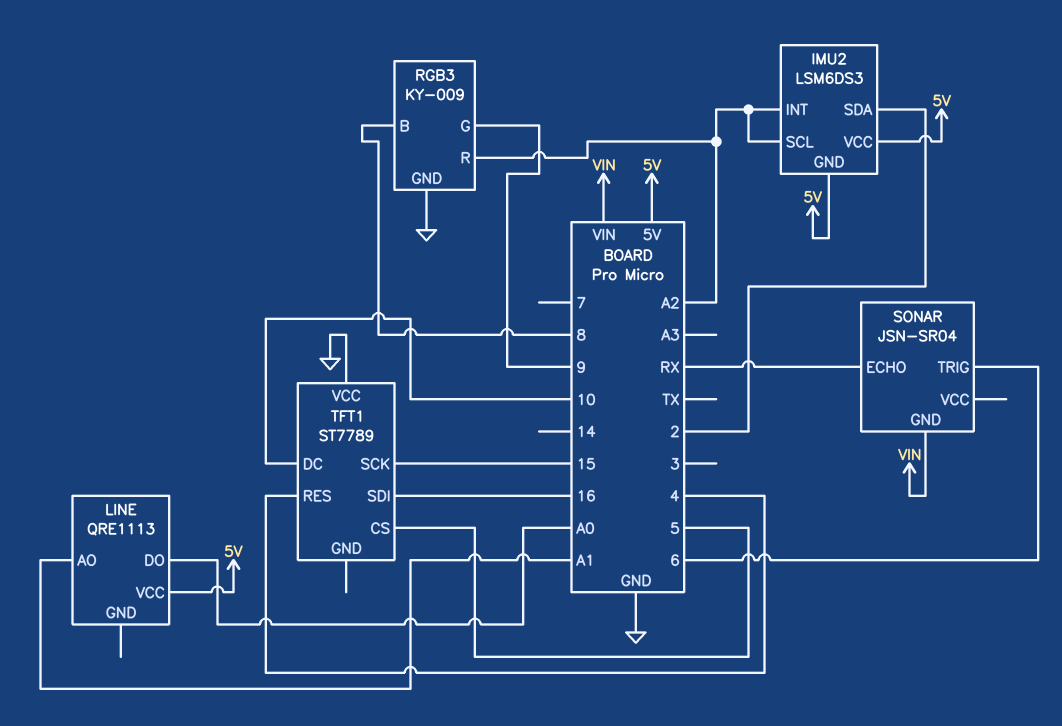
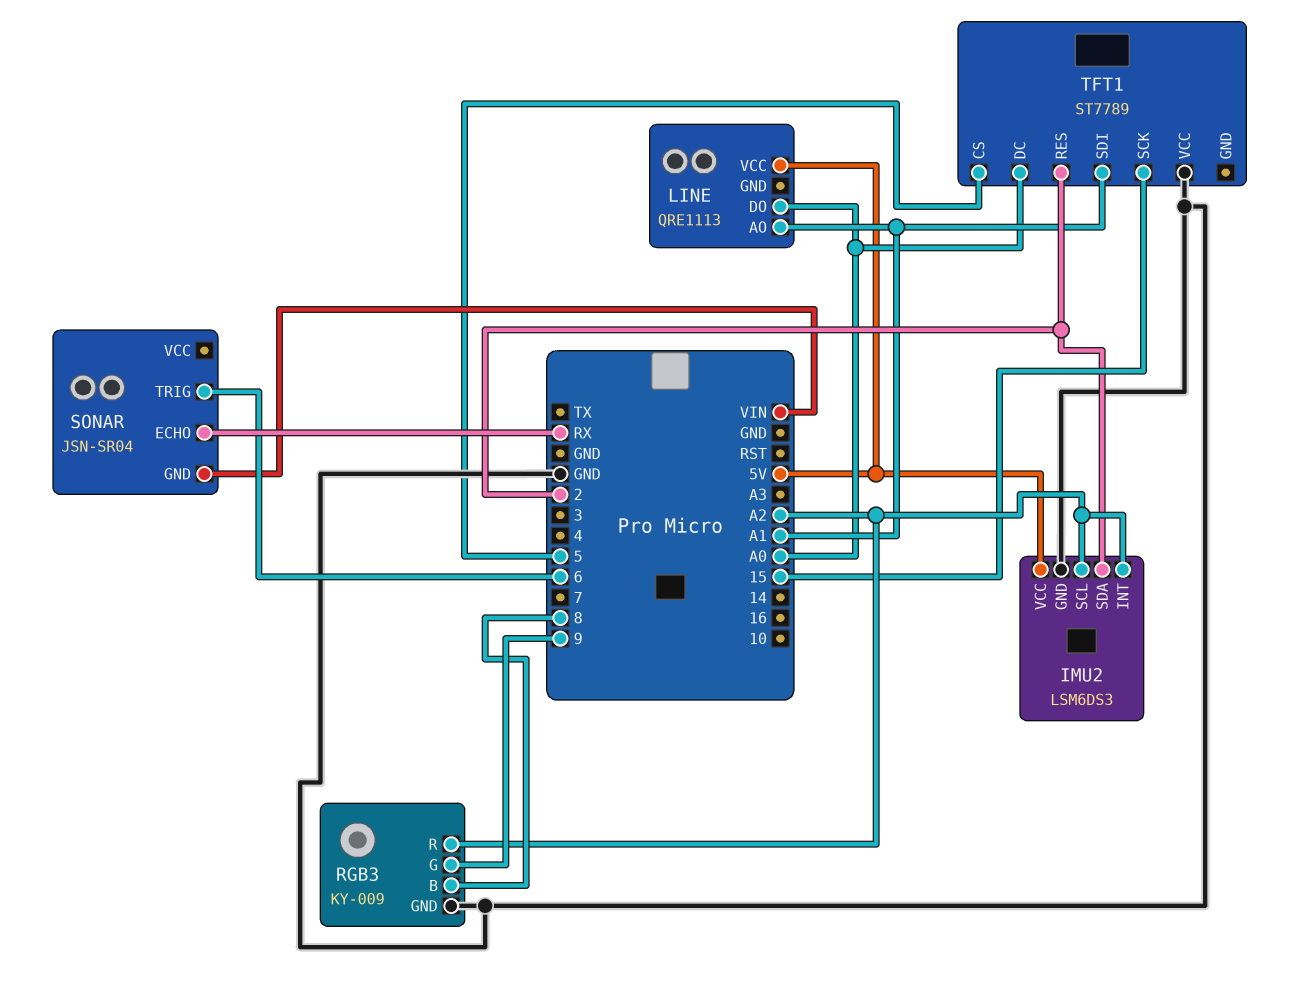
IMU2 pin GND: 5V -> GND
TFT1 pin DC: 10 -> A0
TFT1 pin RES: 4 -> 2
TFT1 pin SDI: 16 -> A1

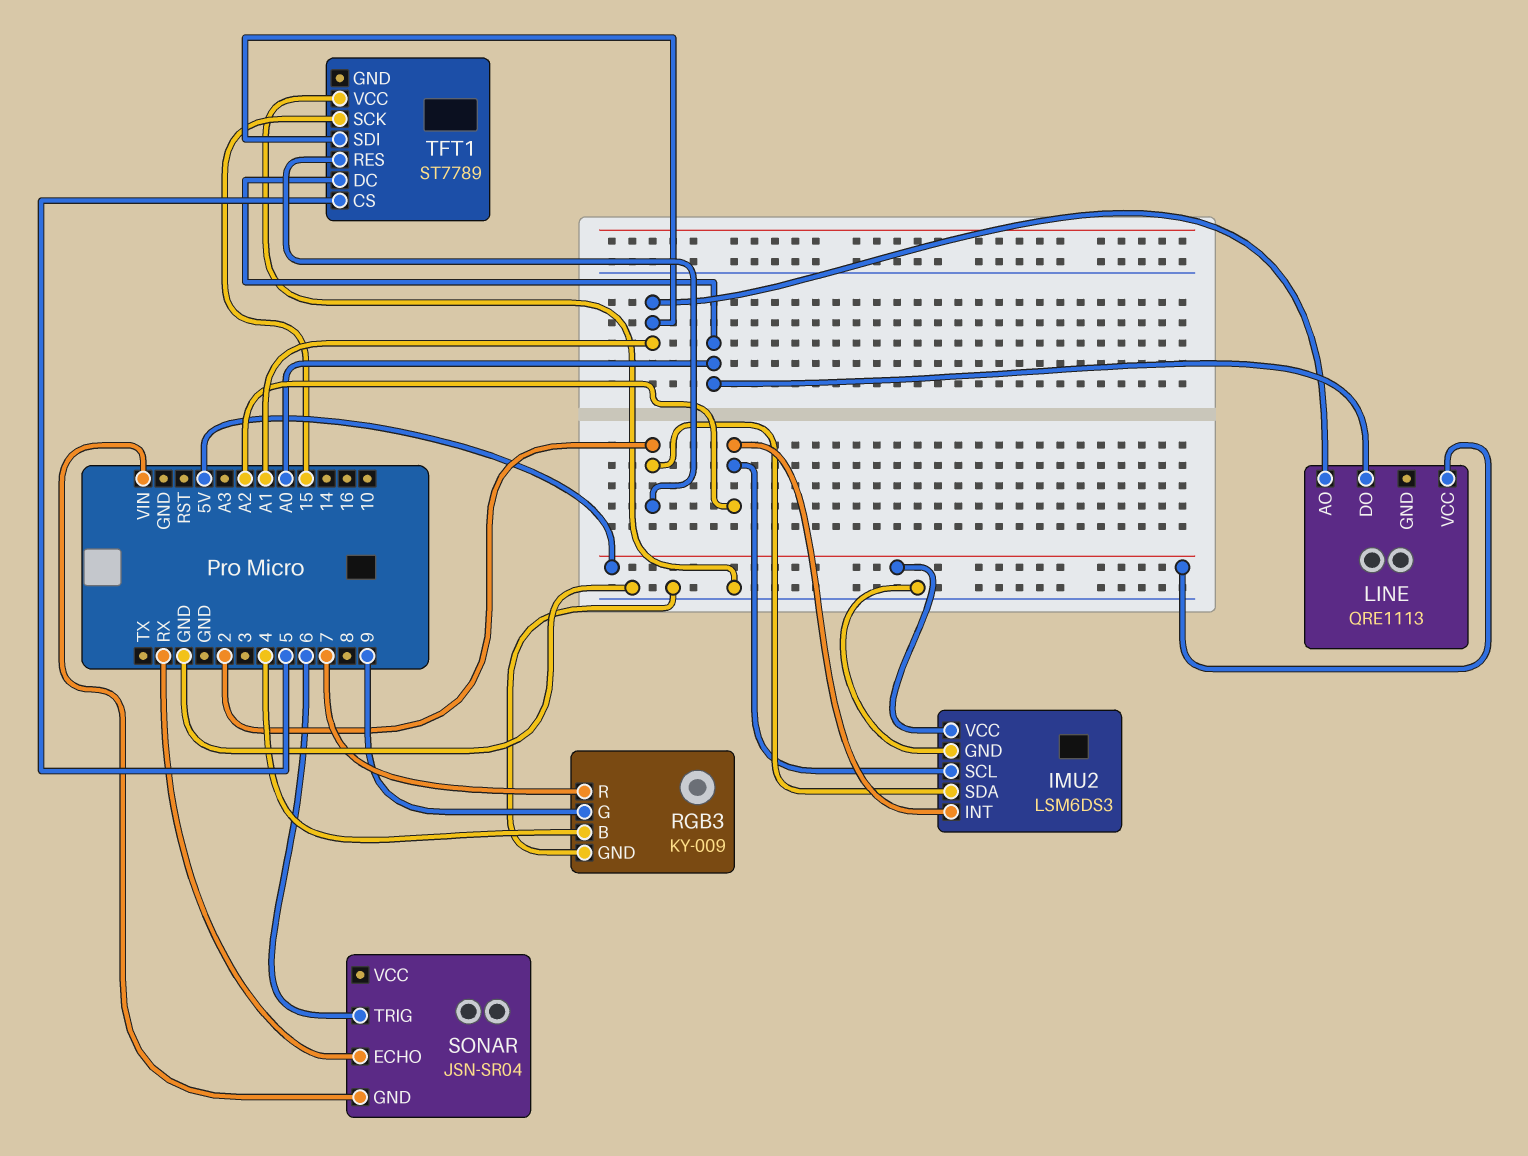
RGB3 pin B: 8 -> 4
RGB3 pin R: A2 -> 7

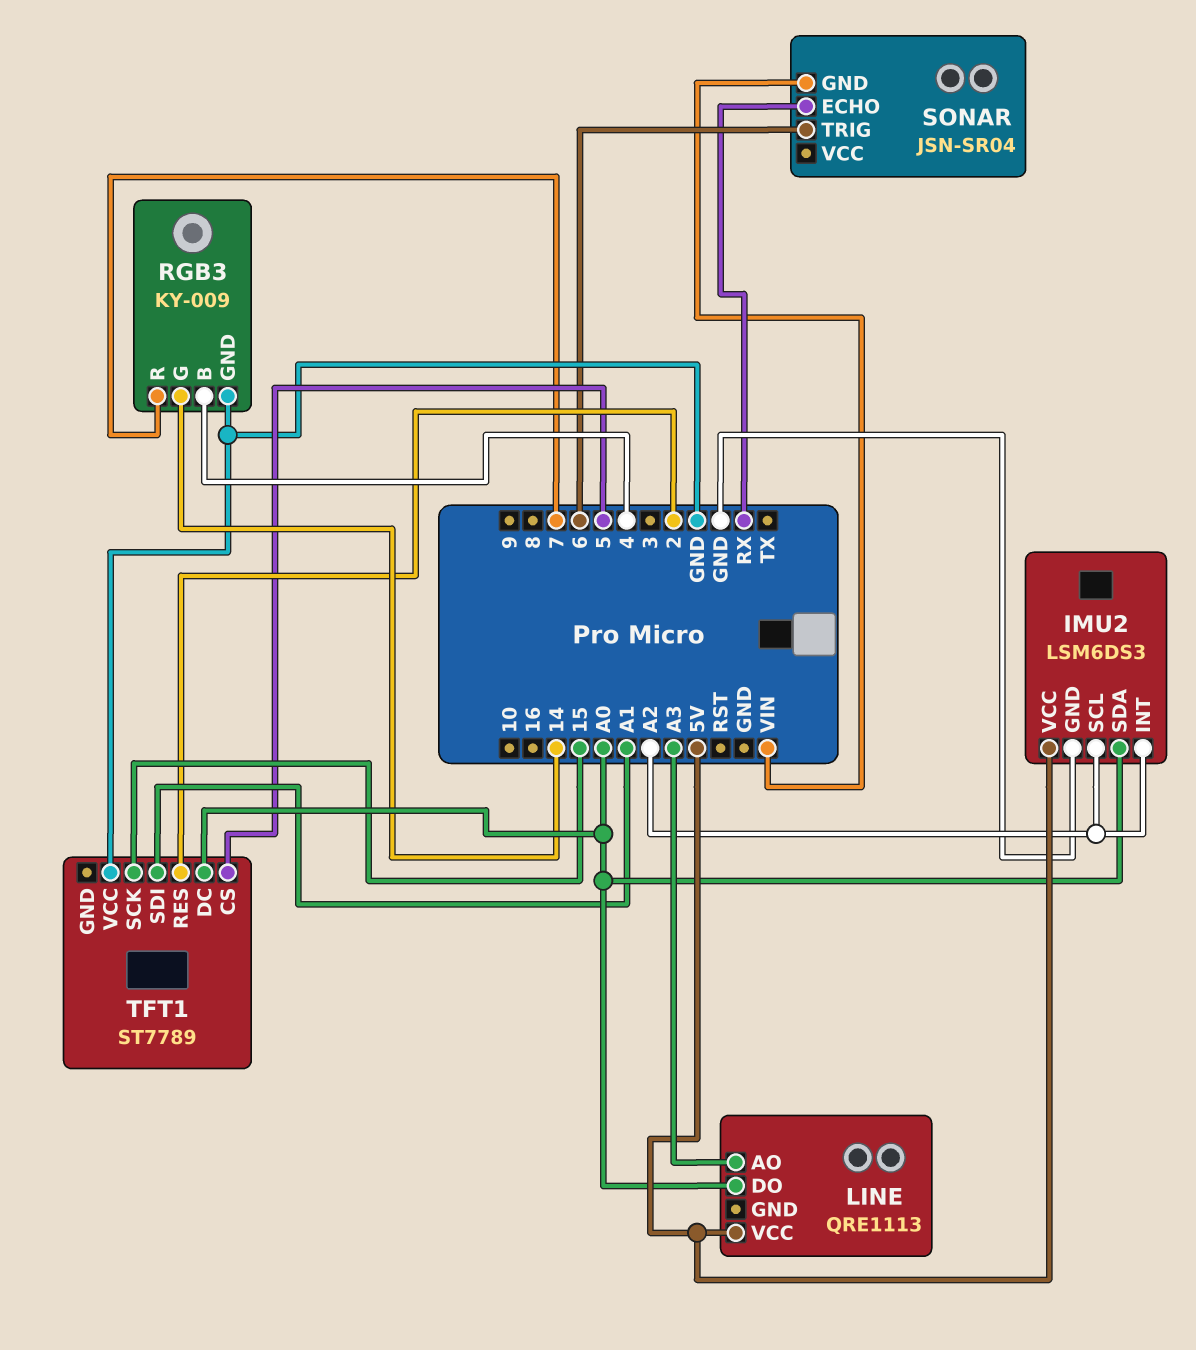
IMU2 pin SDA: 2 -> A0
LINE pin AO: A1 -> A3
RGB3 pin G: 9 -> 14

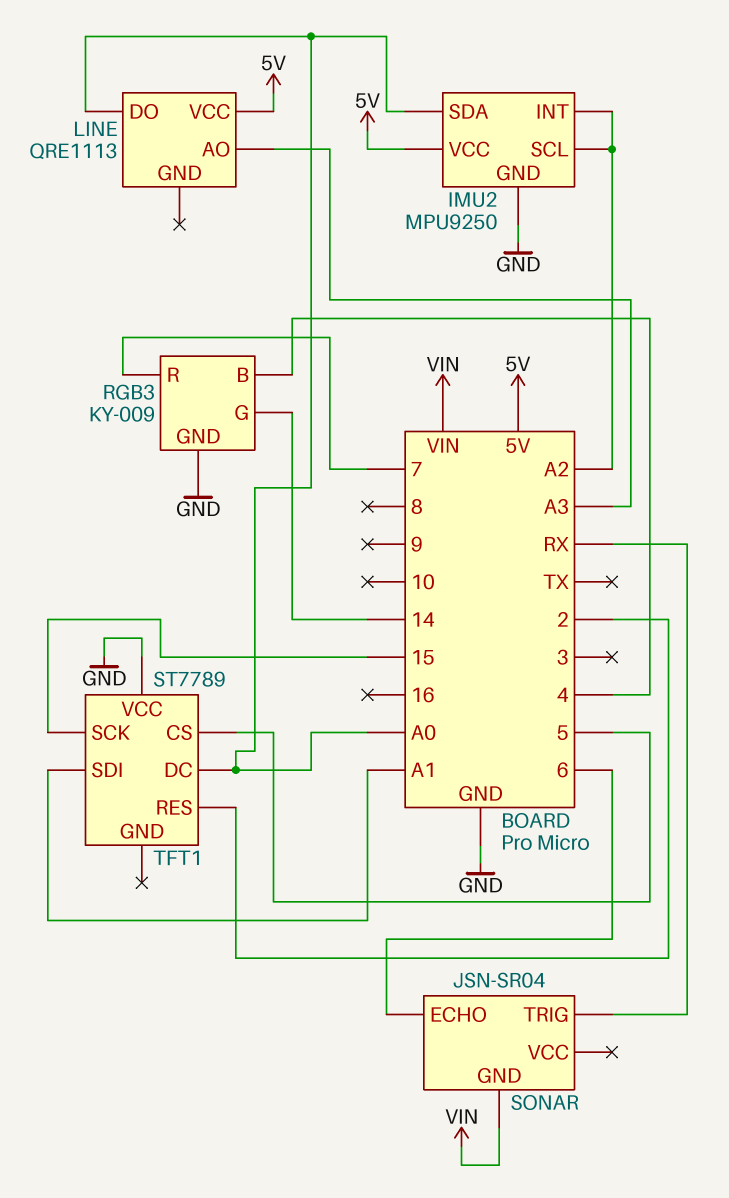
IMU2: LSM6DS3 -> MPU9250
SONAR pin ECHO: RX -> 6
SONAR pin TRIG: 6 -> RX

